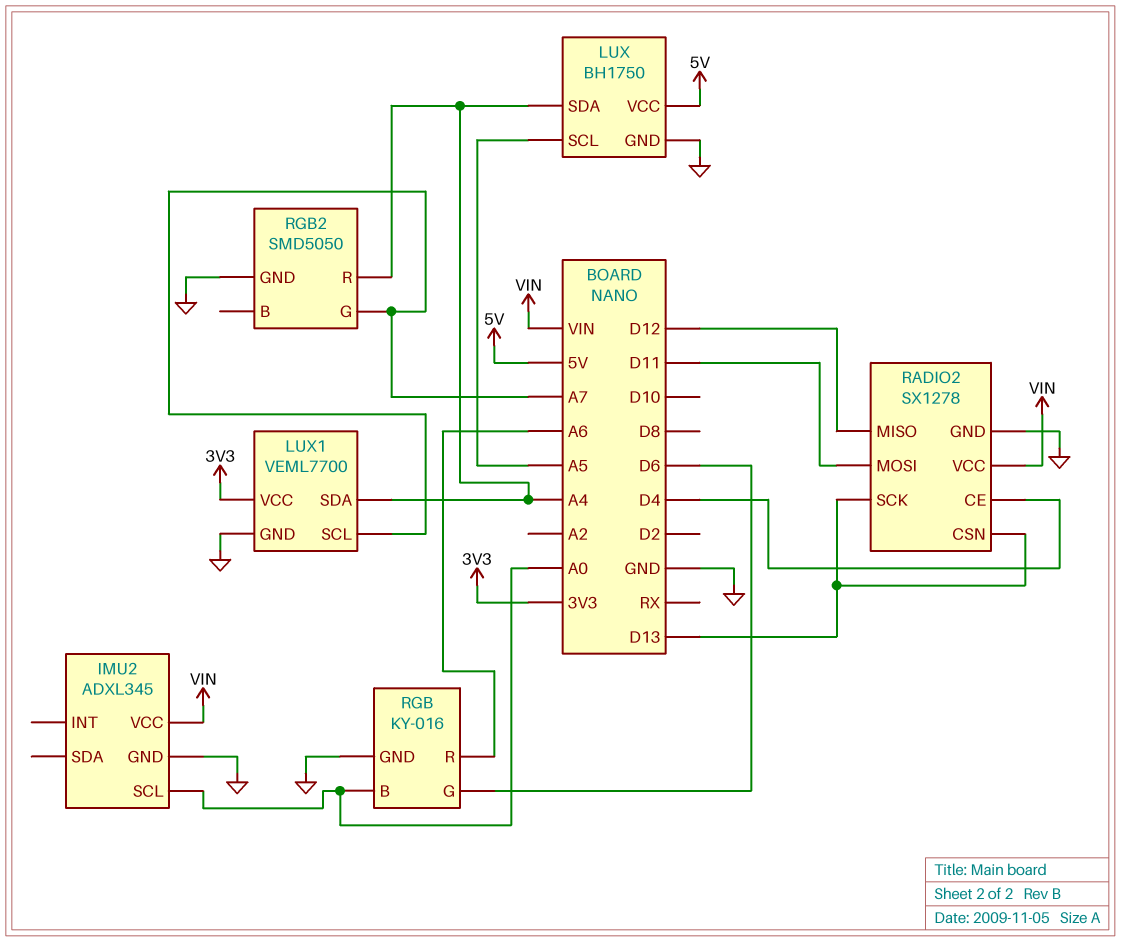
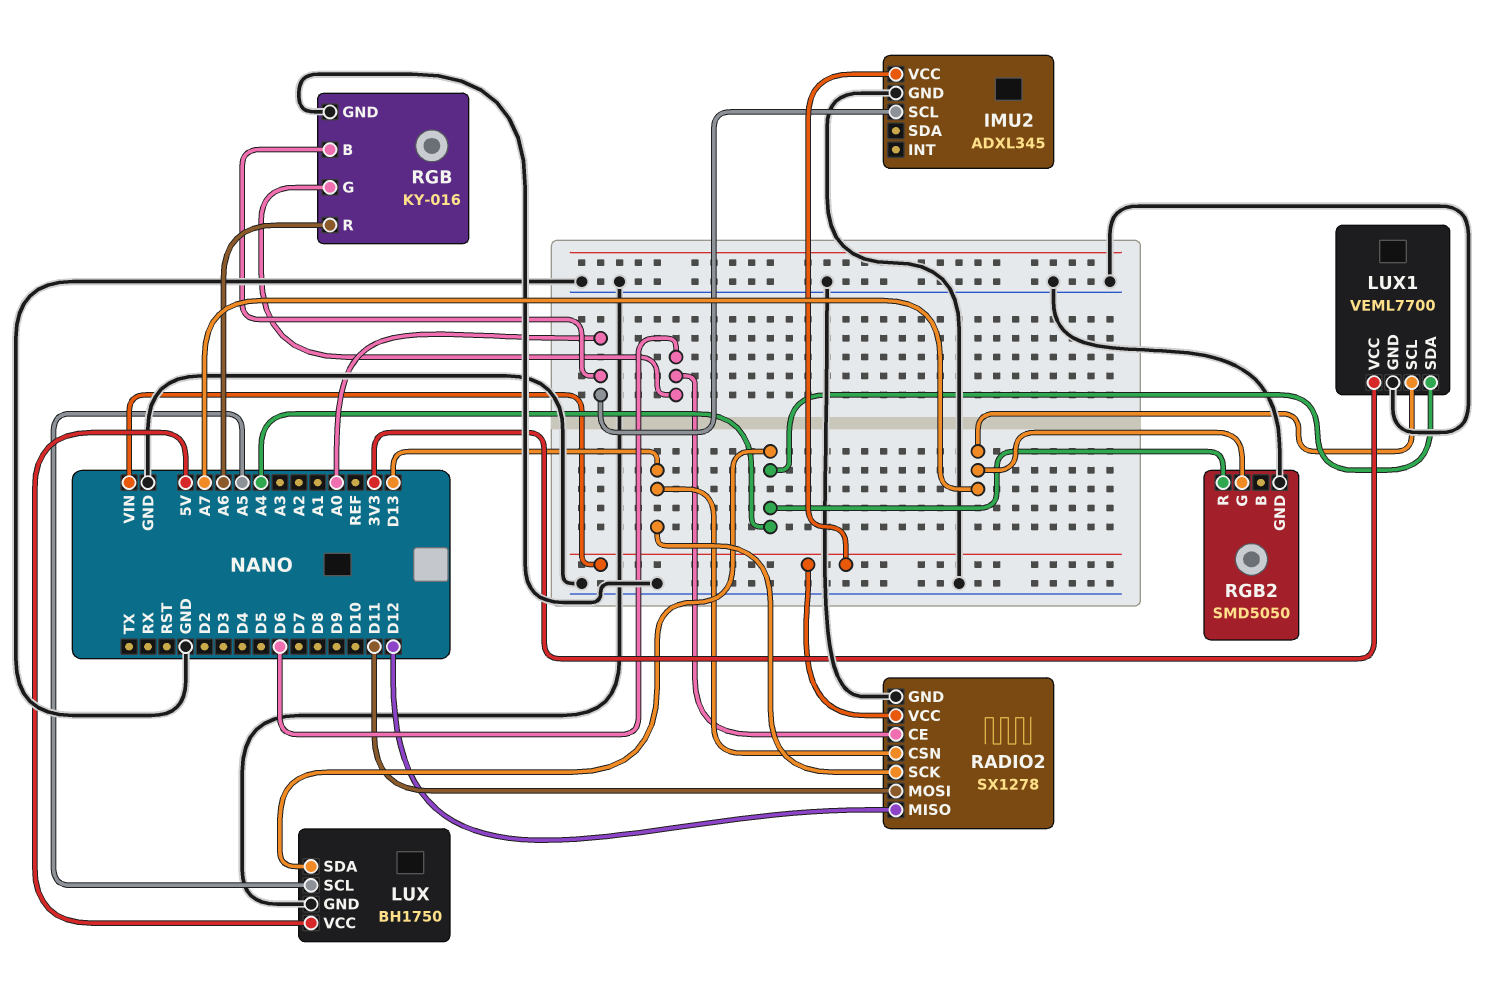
RADIO2 pin CE: D4 -> D6

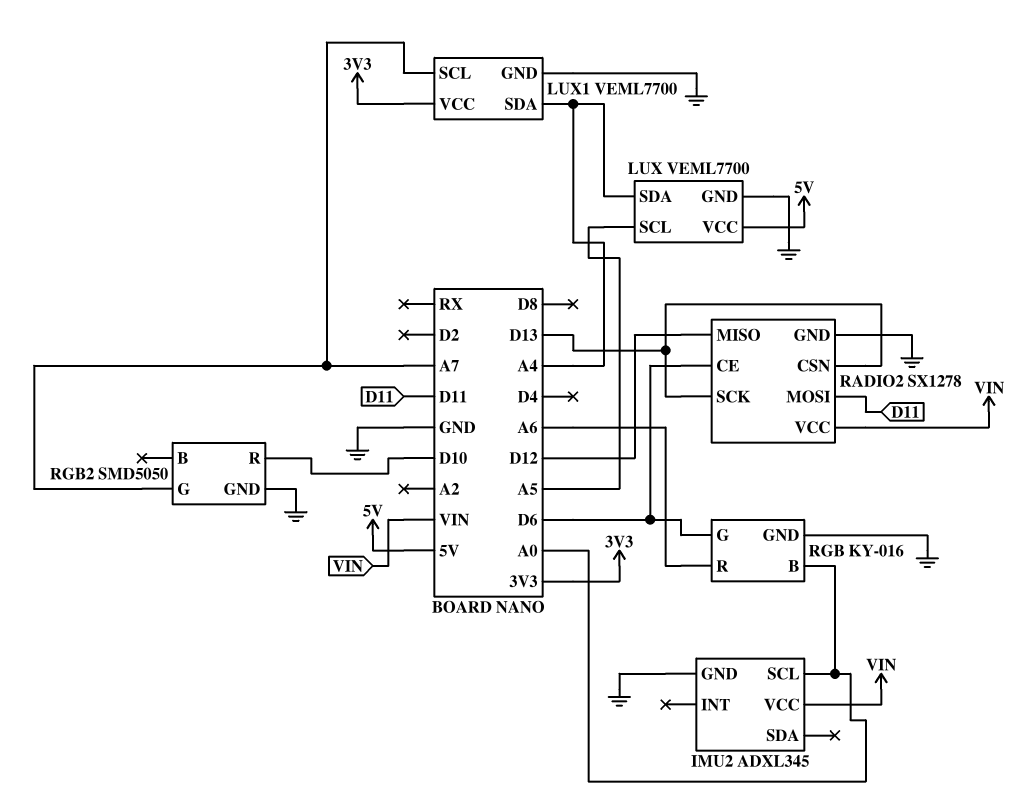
LUX: BH1750 -> VEML7700
RGB2 pin R: A4 -> D10

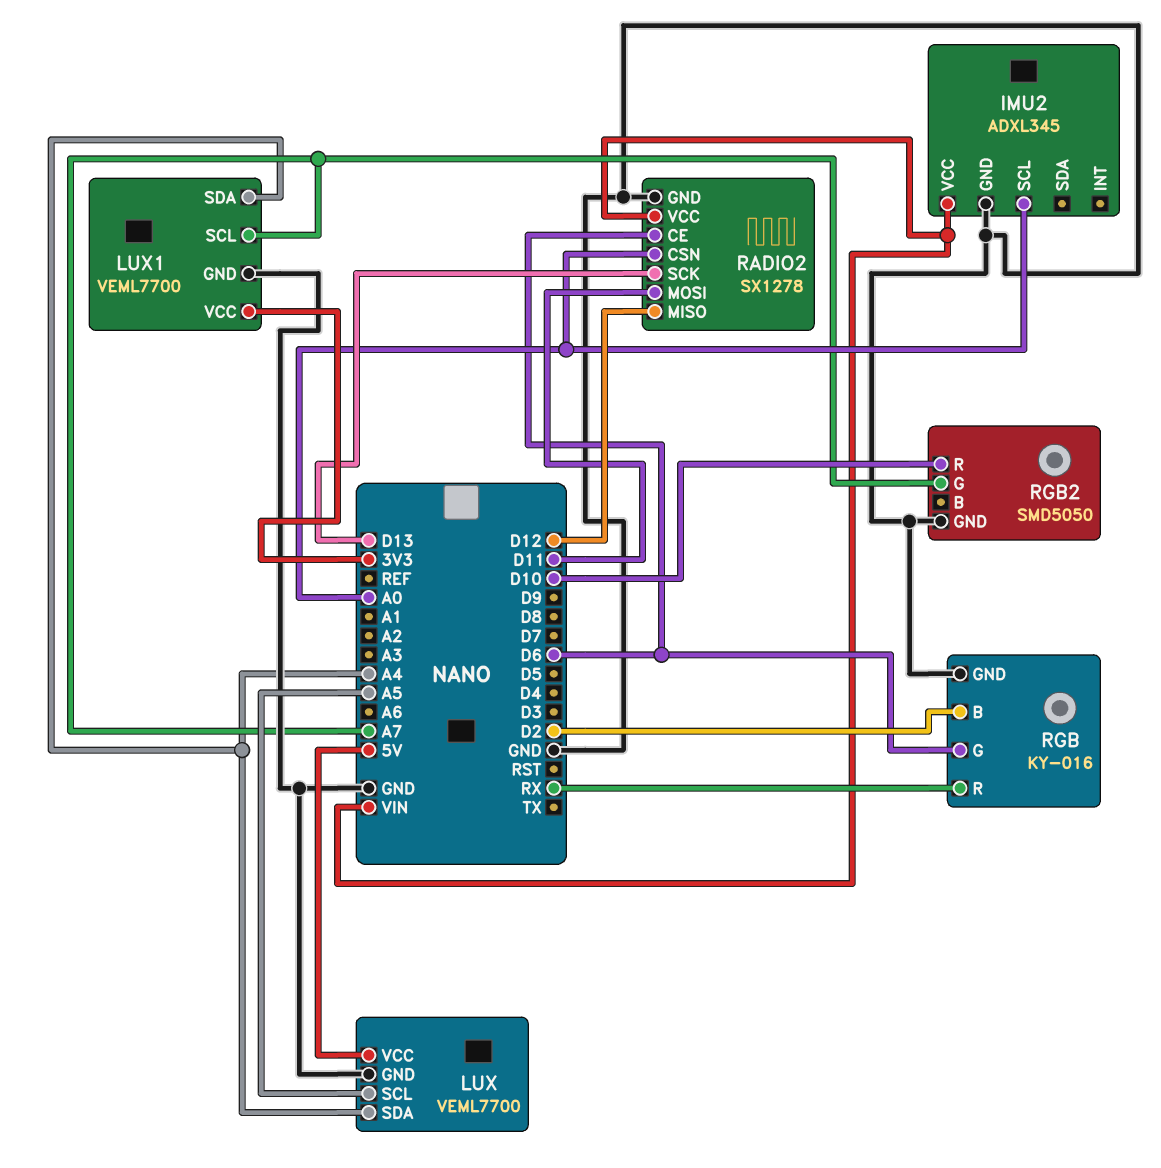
RADIO2 pin CSN: D13 -> A0
RGB pin B: A0 -> D2
RGB pin R: A6 -> RX

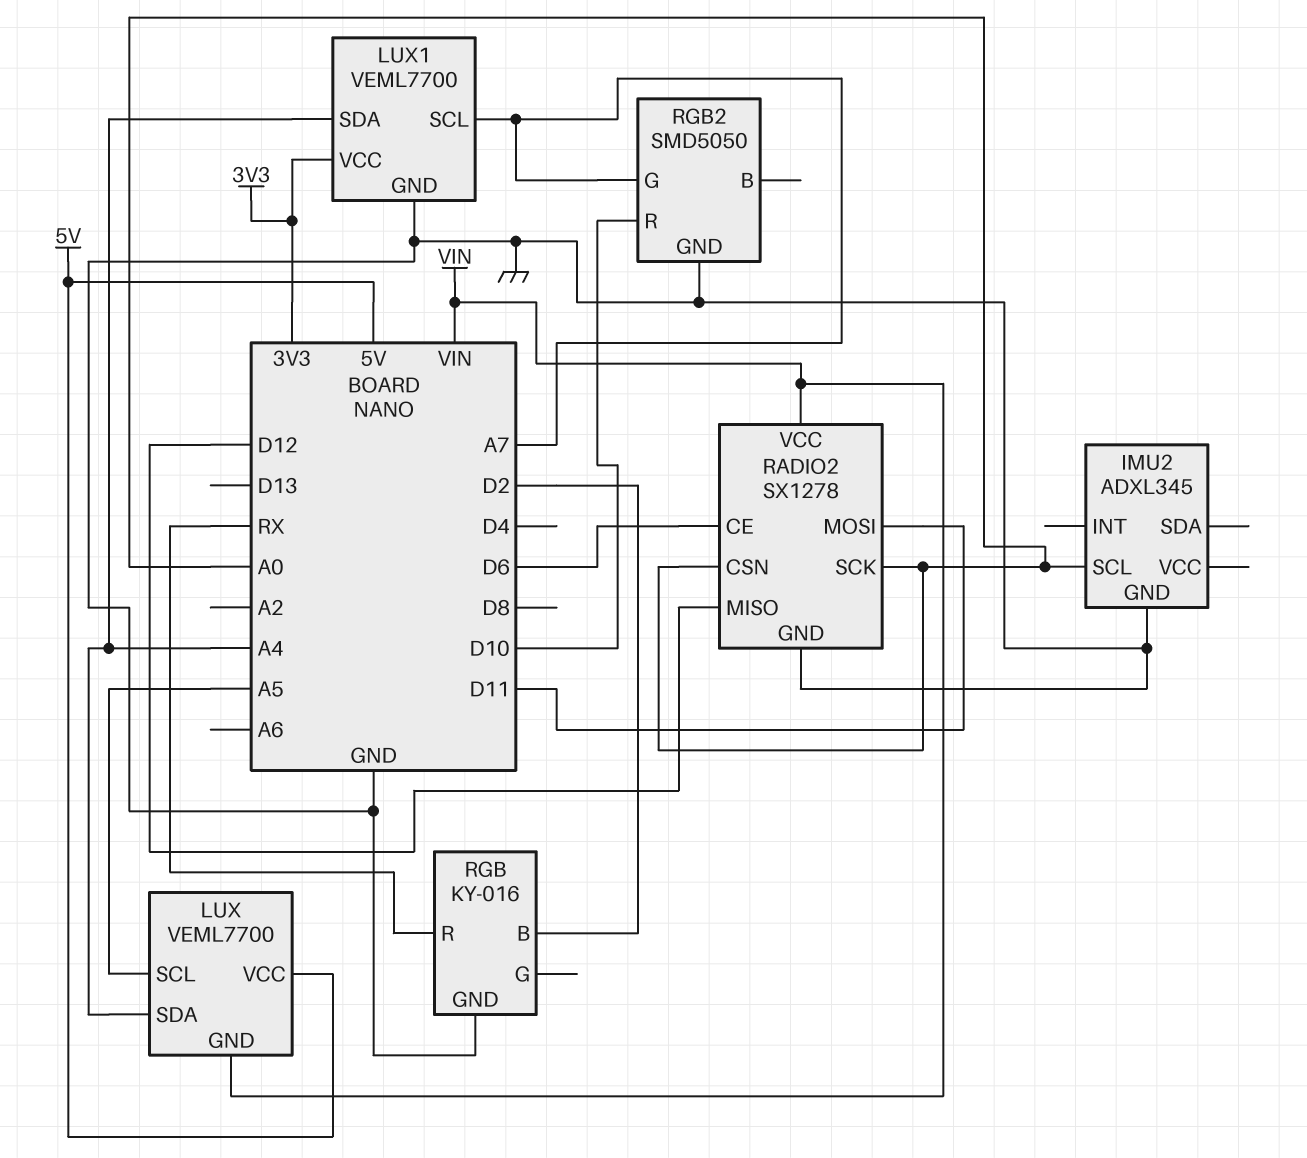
IMU2 pin VCC: VIN -> none
LUX pin GND: GND -> VIN
RADIO2 pin SCK: D13 -> A0
RGB pin G: D6 -> none

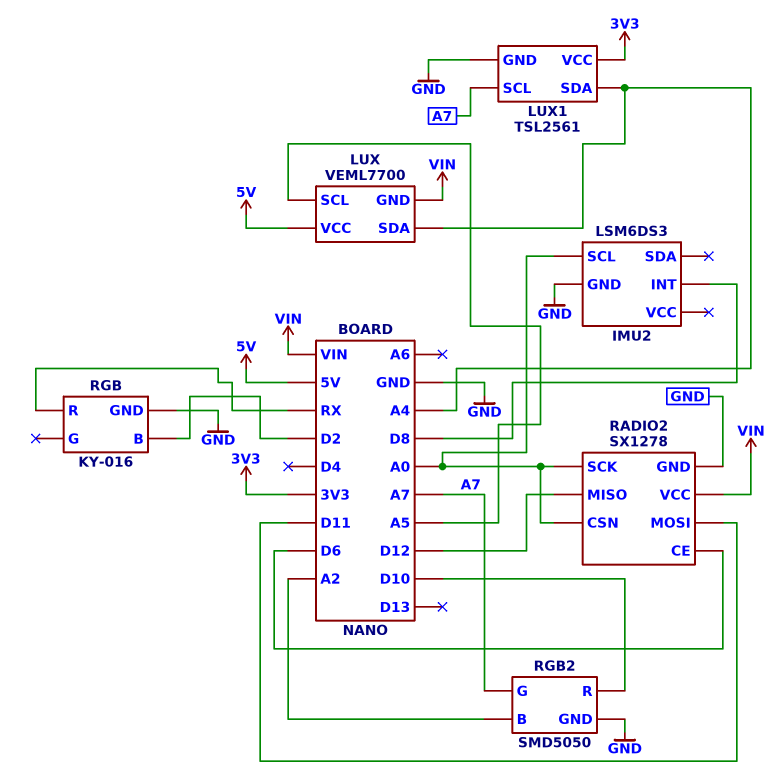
IMU2: ADXL345 -> LSM6DS3
IMU2 pin INT: none -> D8
LUX1: VEML7700 -> TSL2561
RGB2 pin B: none -> A2

